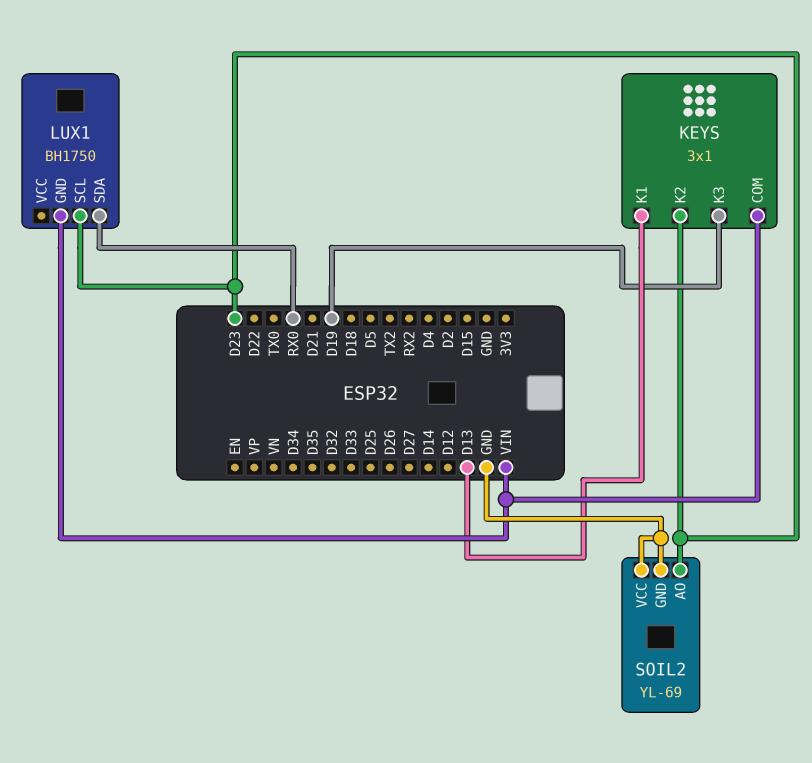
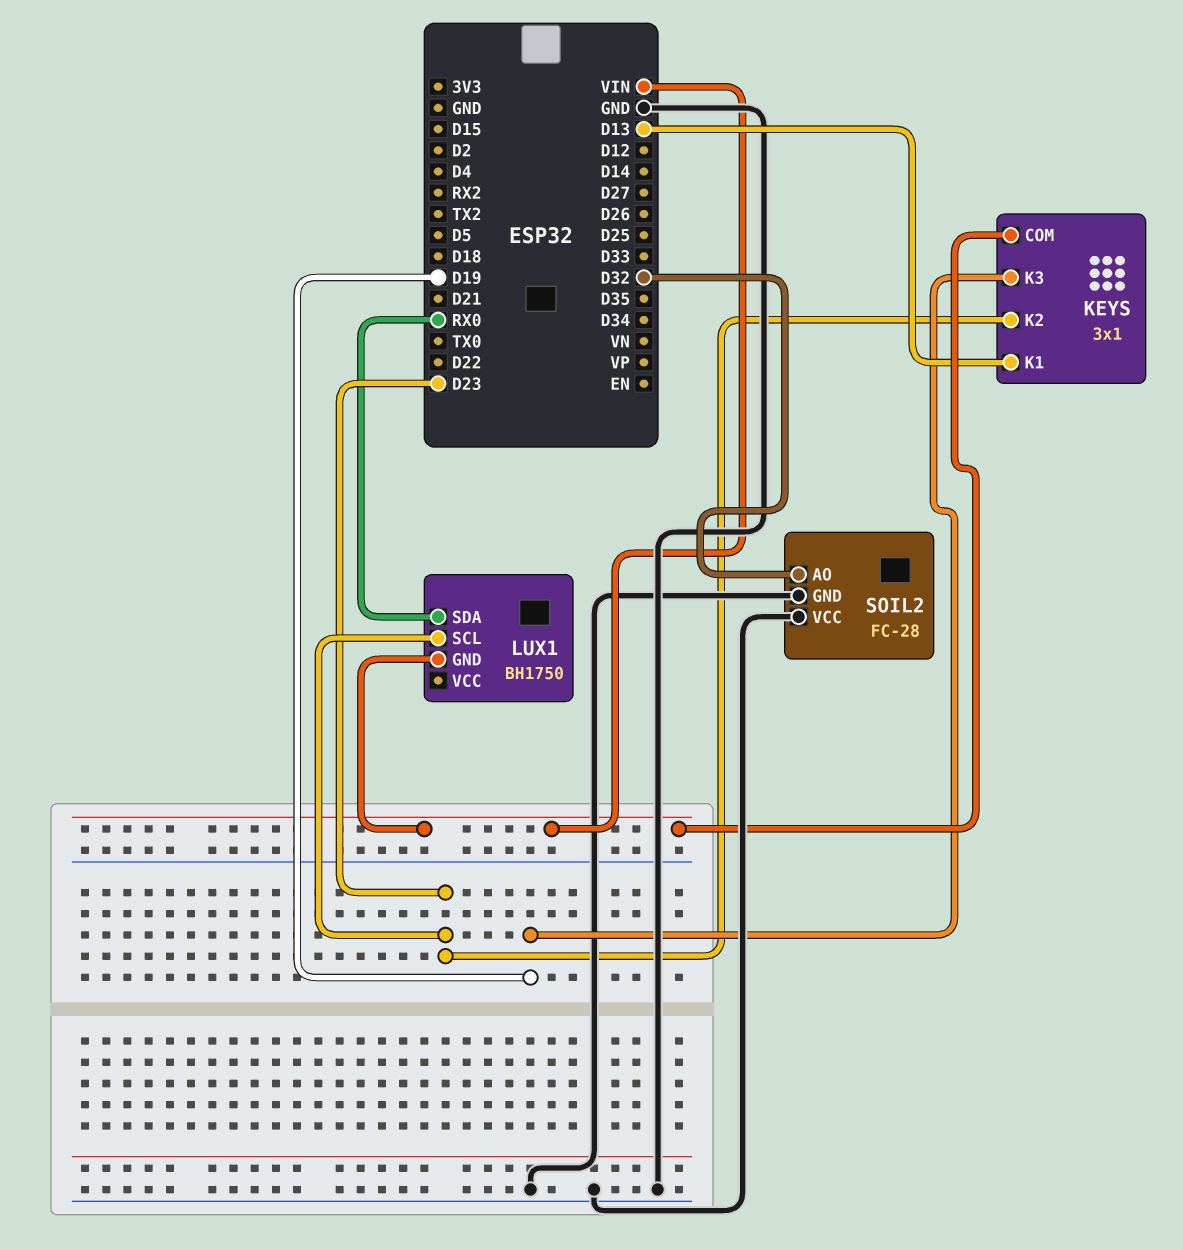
SOIL2: YL-69 -> FC-28
SOIL2 pin AO: D23 -> D32

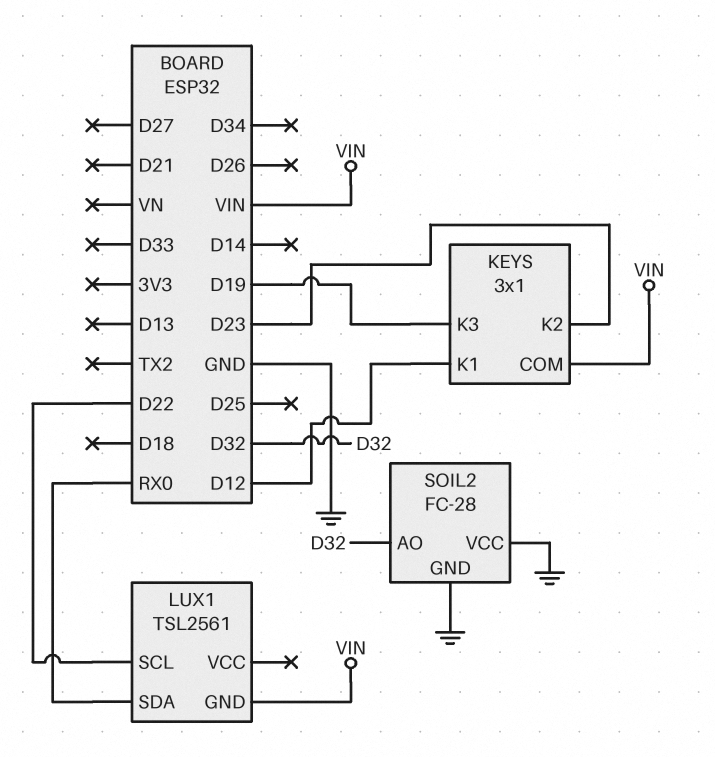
KEYS pin K1: D13 -> D12
LUX1: BH1750 -> TSL2561
LUX1 pin SCL: D23 -> D22

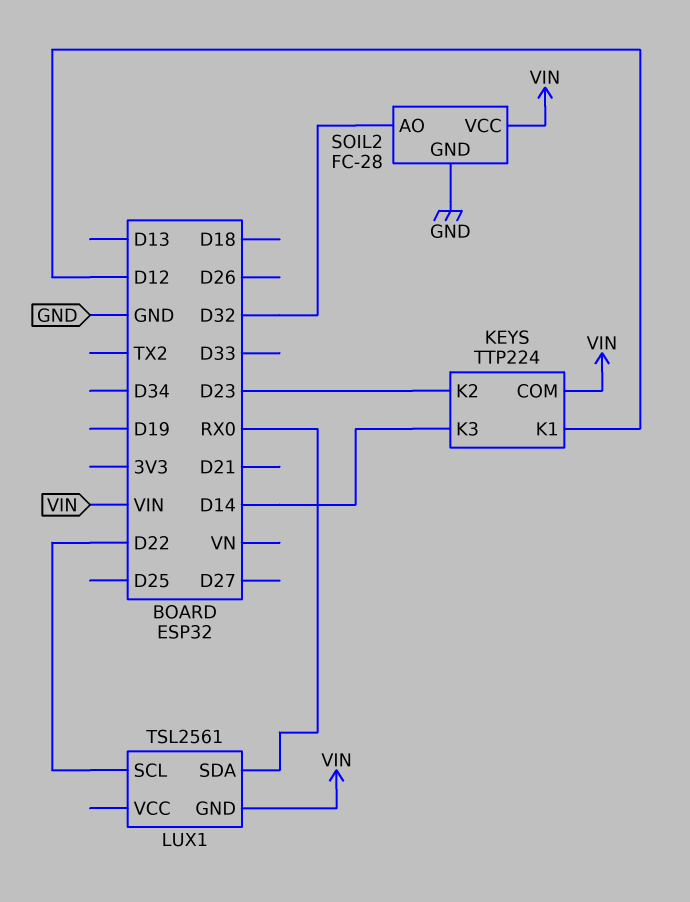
KEYS: 3x1 -> TTP224
KEYS pin K3: D19 -> D14
SOIL2 pin VCC: GND -> VIN

